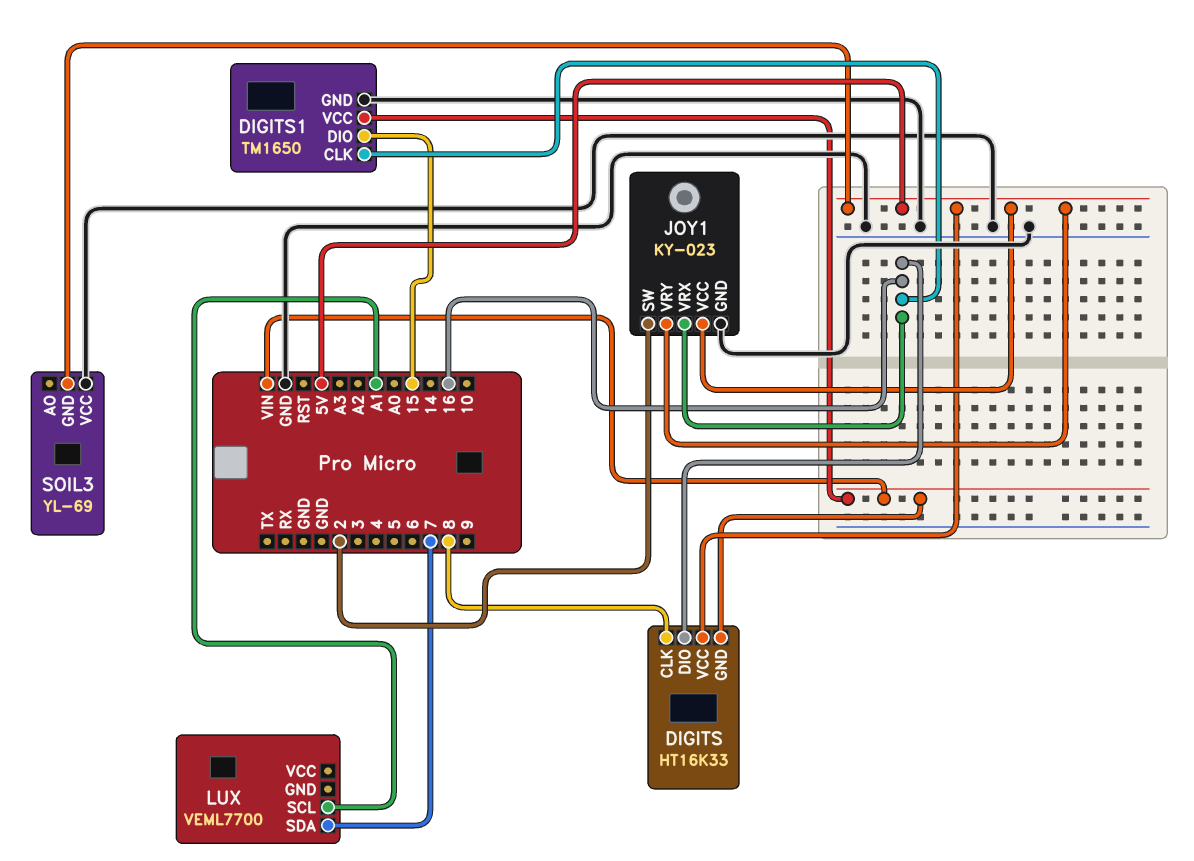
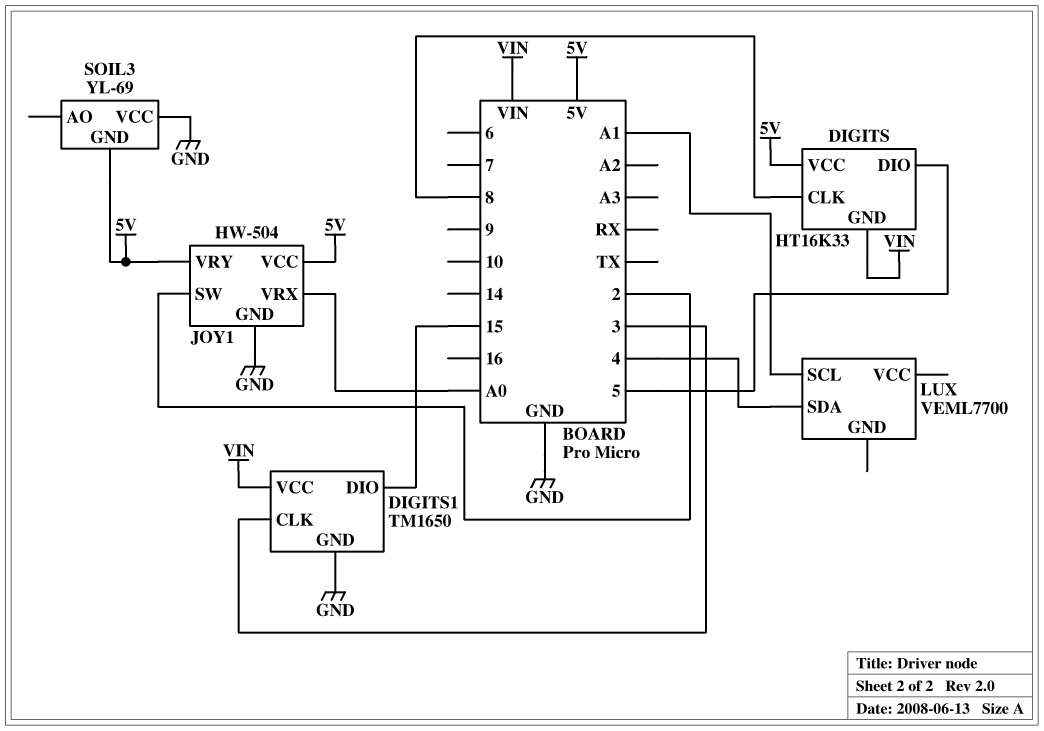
DIGITS pin DIO: 16 -> 5
DIGITS1 pin CLK: 16 -> 3
JOY1: KY-023 -> HW-504
JOY1 pin VRX: 16 -> A0
LUX pin SDA: 7 -> 4

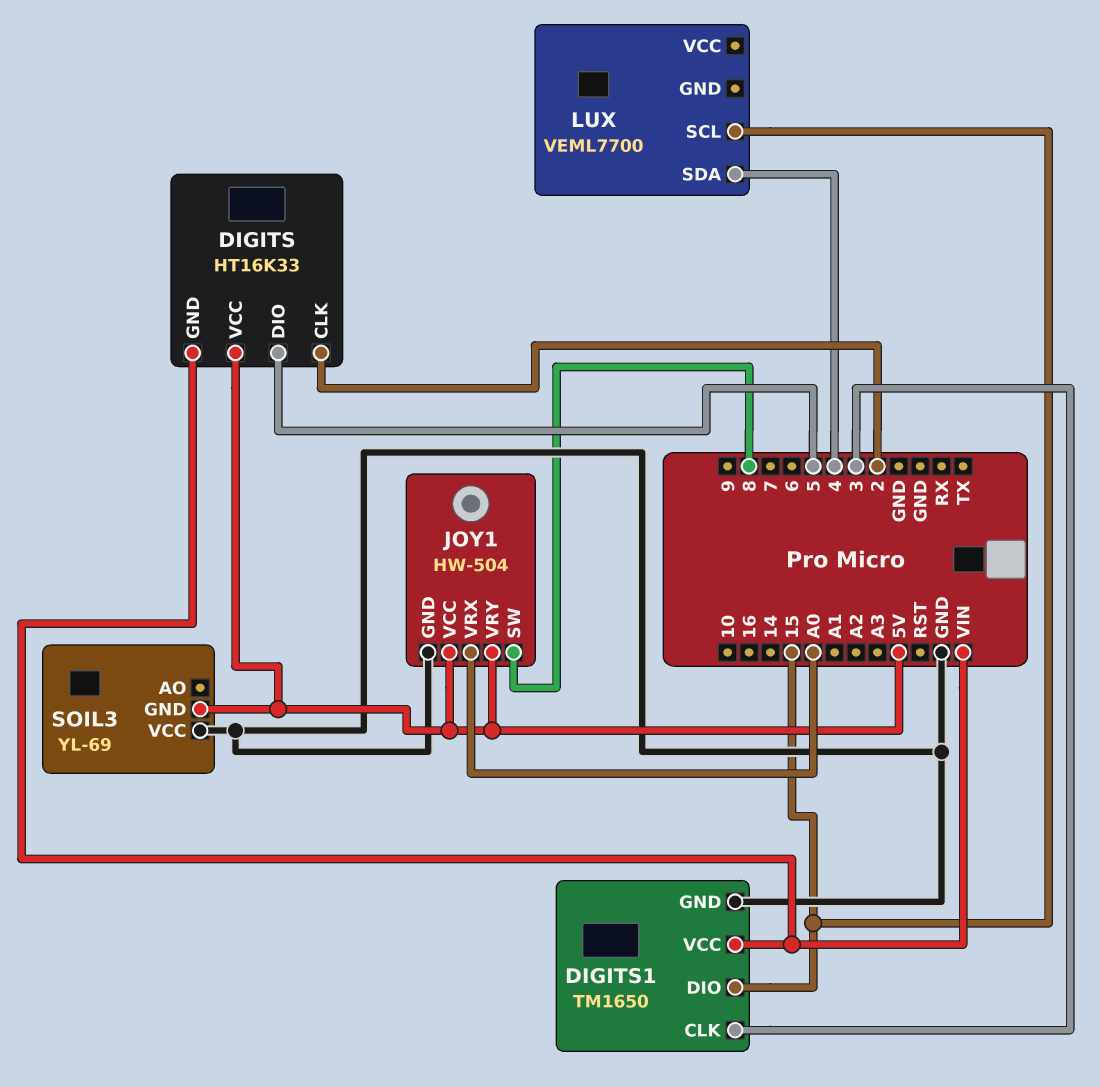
DIGITS pin CLK: 8 -> 2
JOY1 pin SW: 2 -> 8
LUX pin SCL: A1 -> 15

